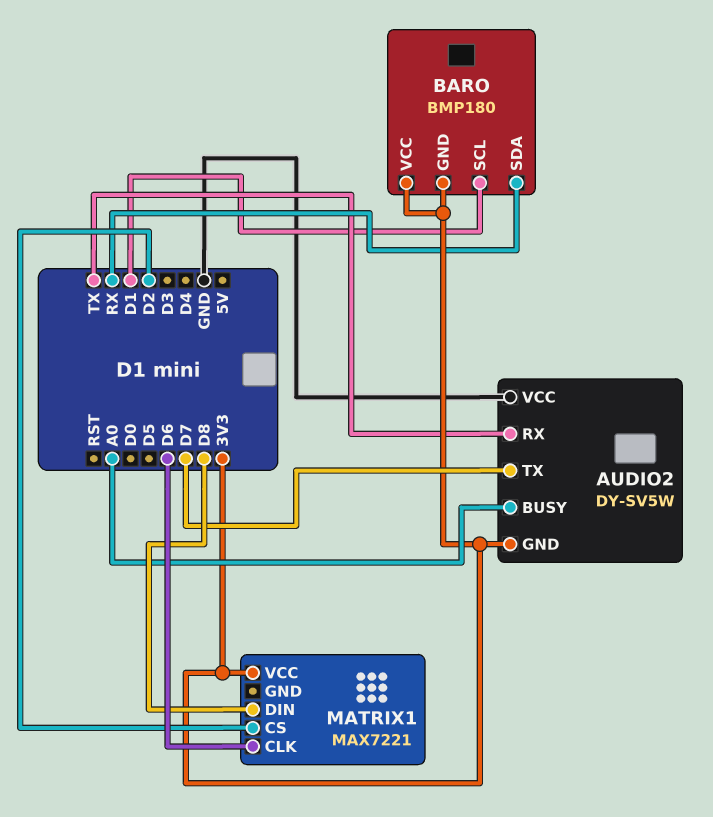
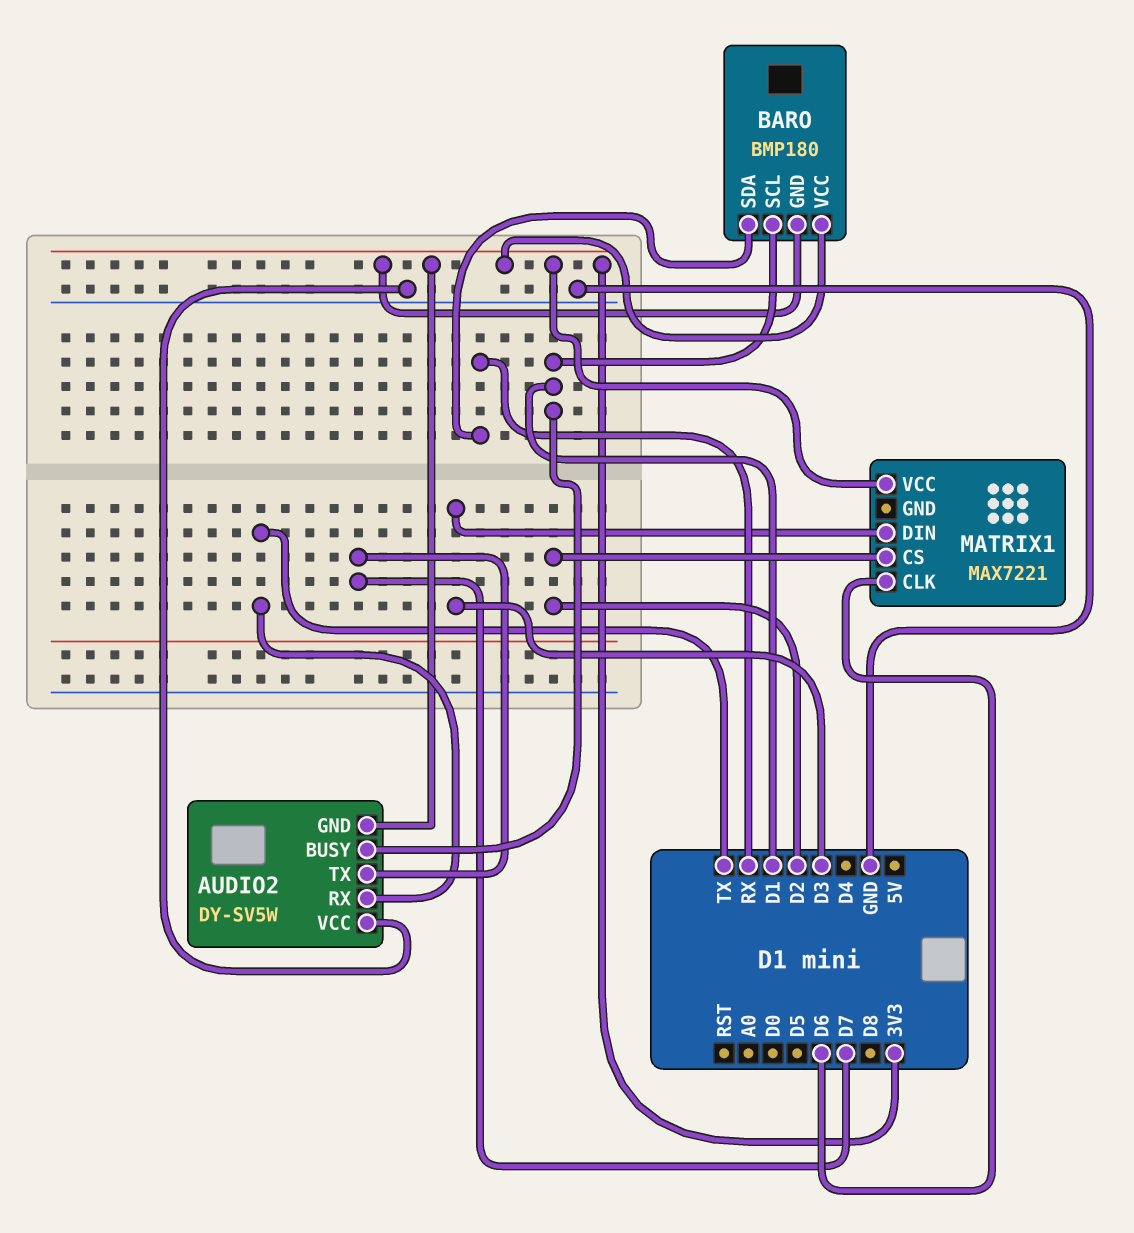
AUDIO2 pin BUSY: A0 -> D1
MATRIX1 pin DIN: D8 -> D3

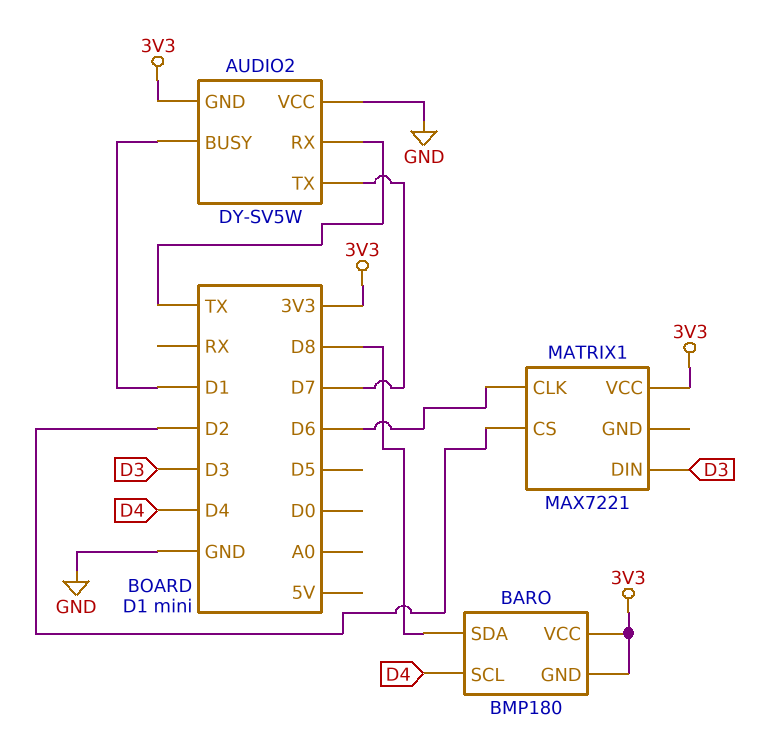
BARO pin SCL: D1 -> D4
BARO pin SDA: RX -> D8

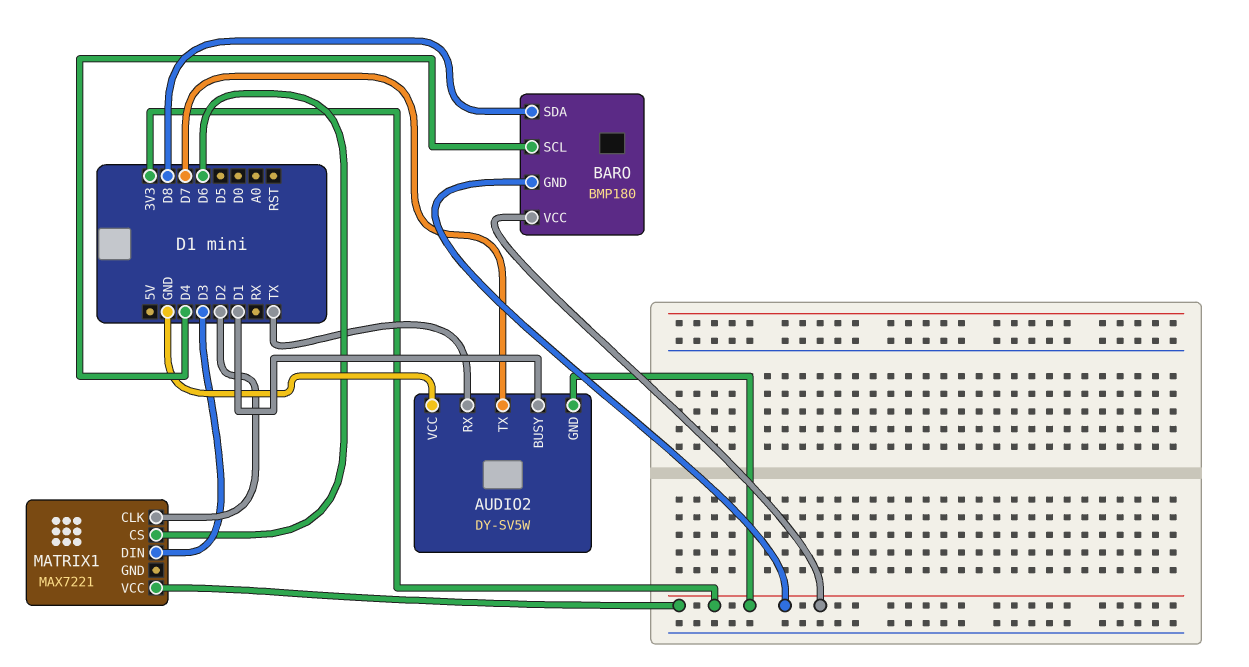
MATRIX1 pin CLK: D6 -> D2
MATRIX1 pin CS: D2 -> D6

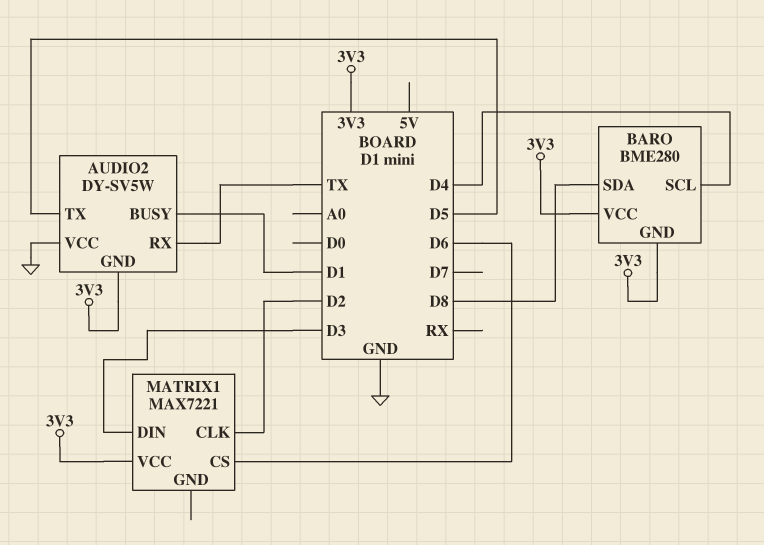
AUDIO2 pin TX: D7 -> D5
BARO: BMP180 -> BME280

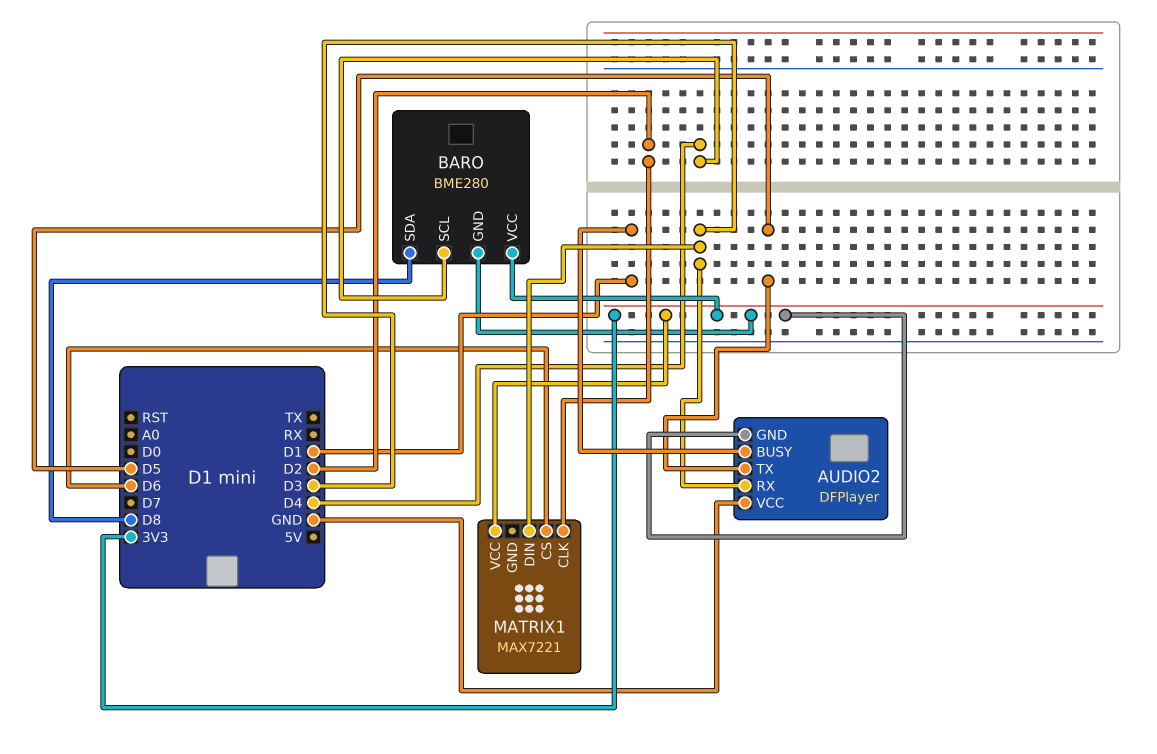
AUDIO2: DY-SV5W -> DFPlayer
AUDIO2 pin RX: TX -> D3

